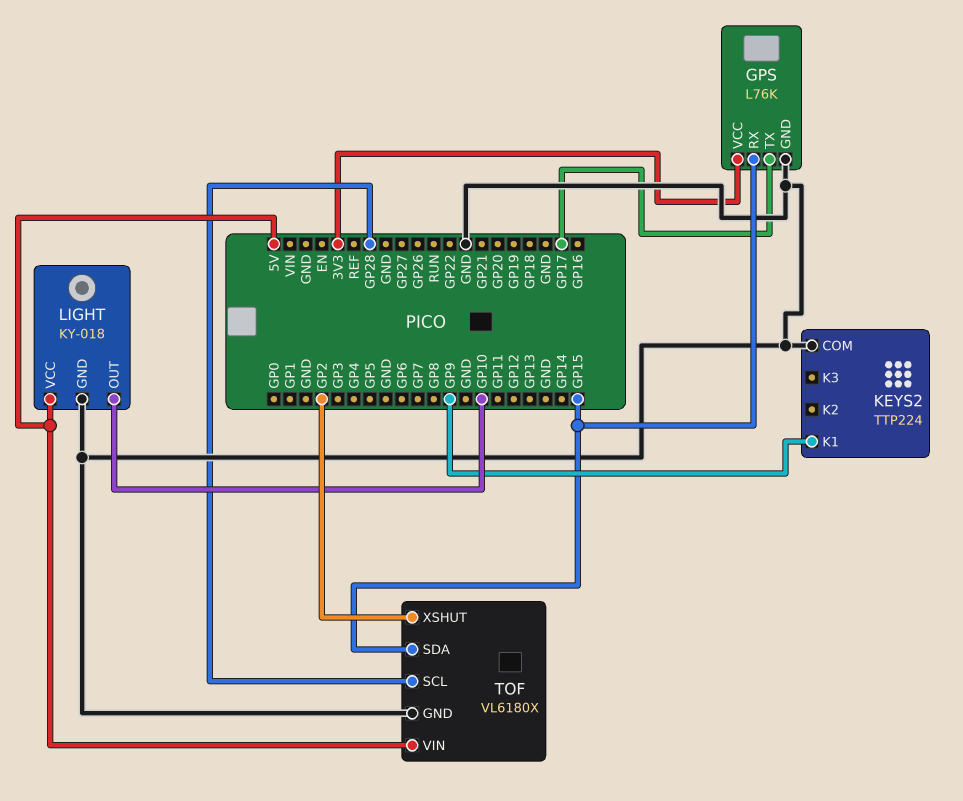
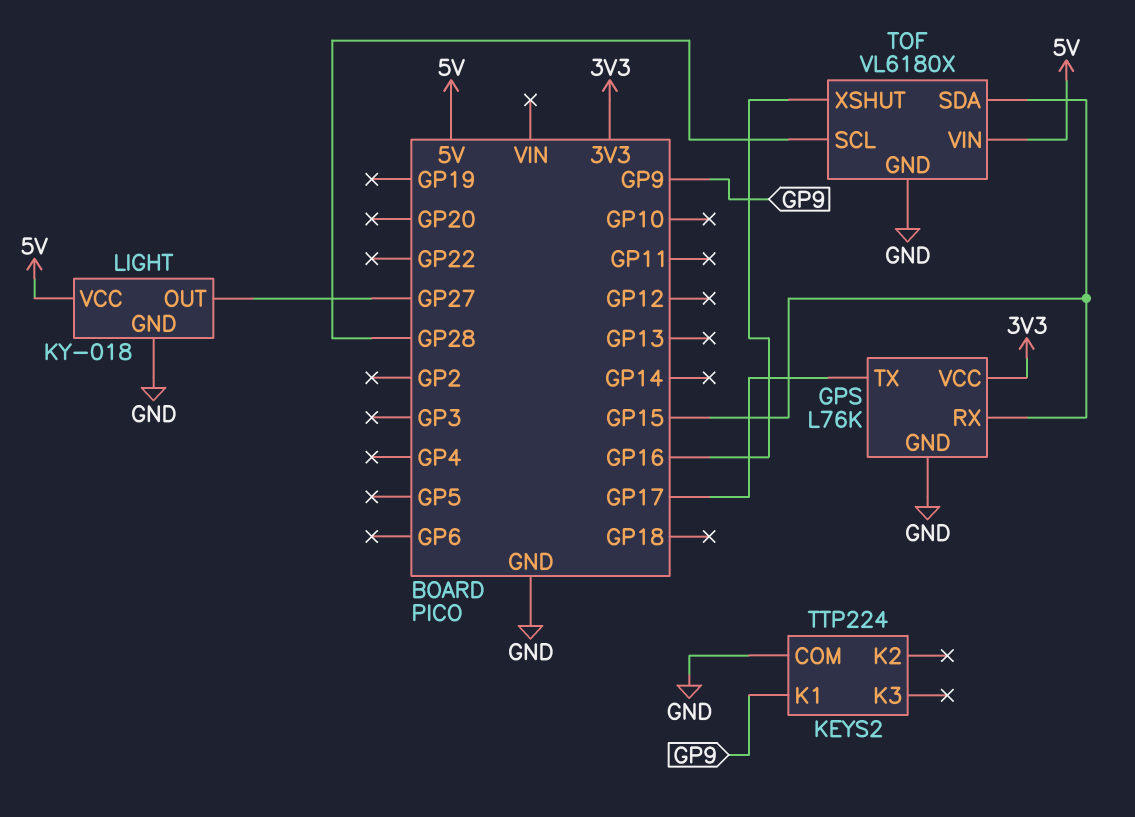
LIGHT pin OUT: GP10 -> GP27
TOF pin XSHUT: GP2 -> GP16

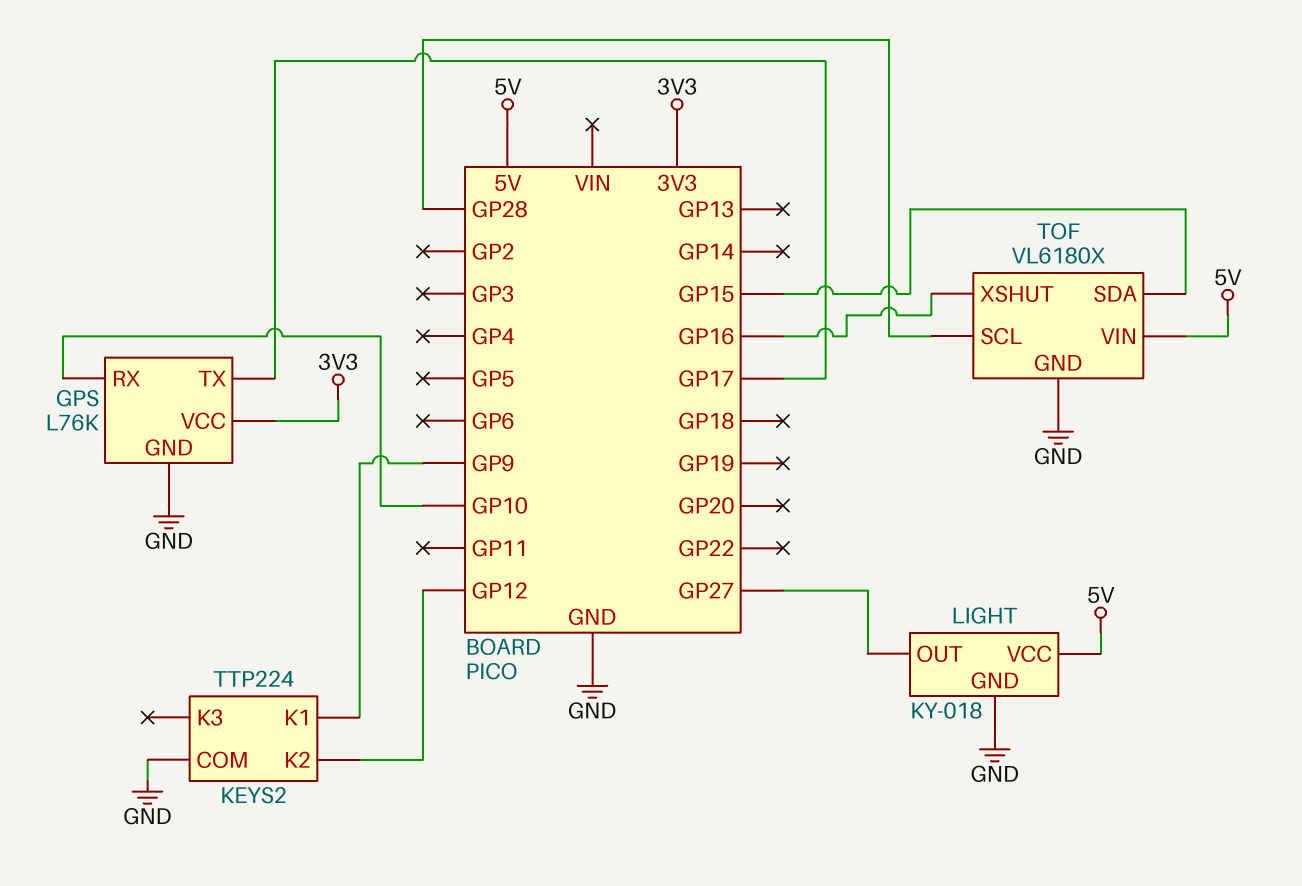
GPS pin RX: GP15 -> GP10
KEYS2 pin K2: none -> GP12

